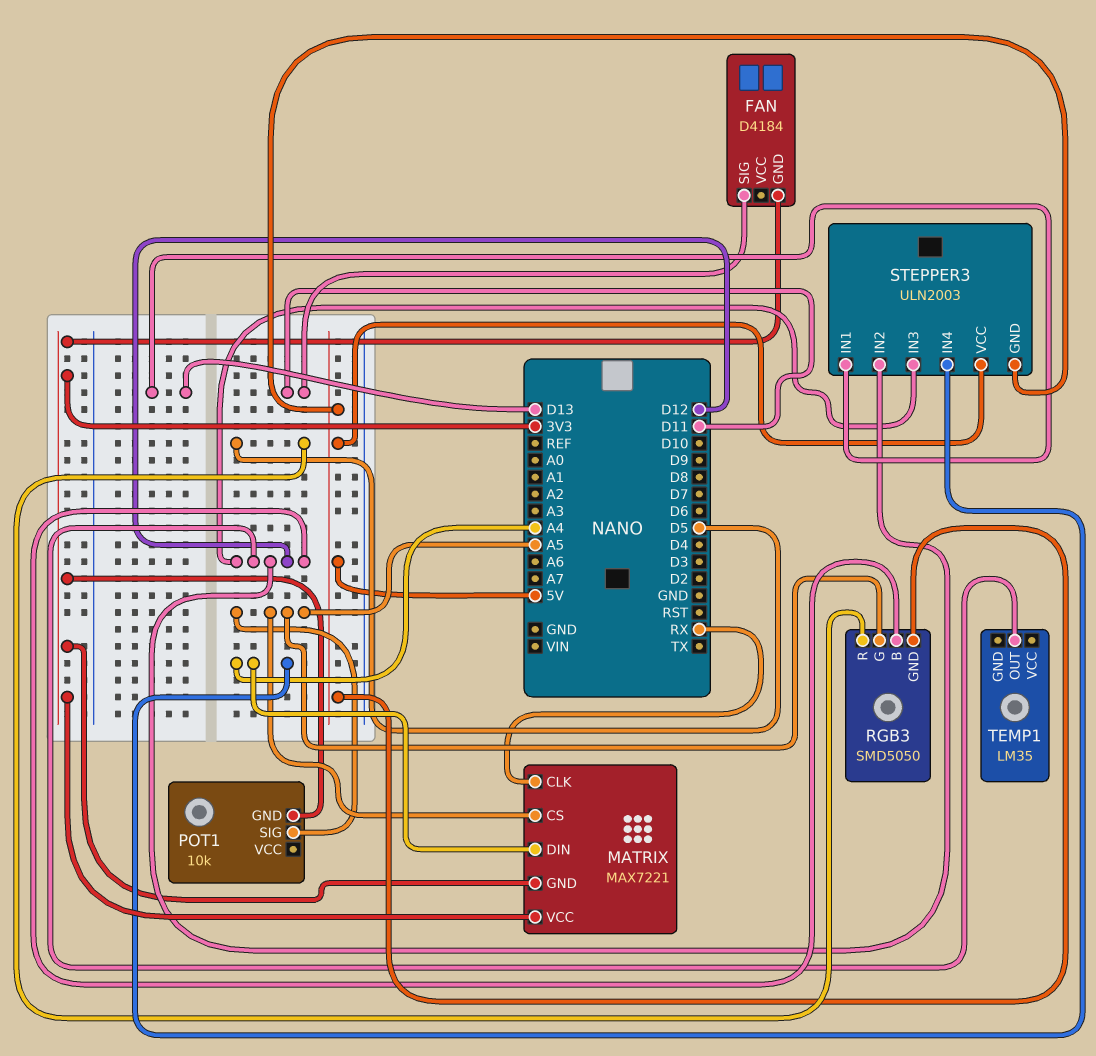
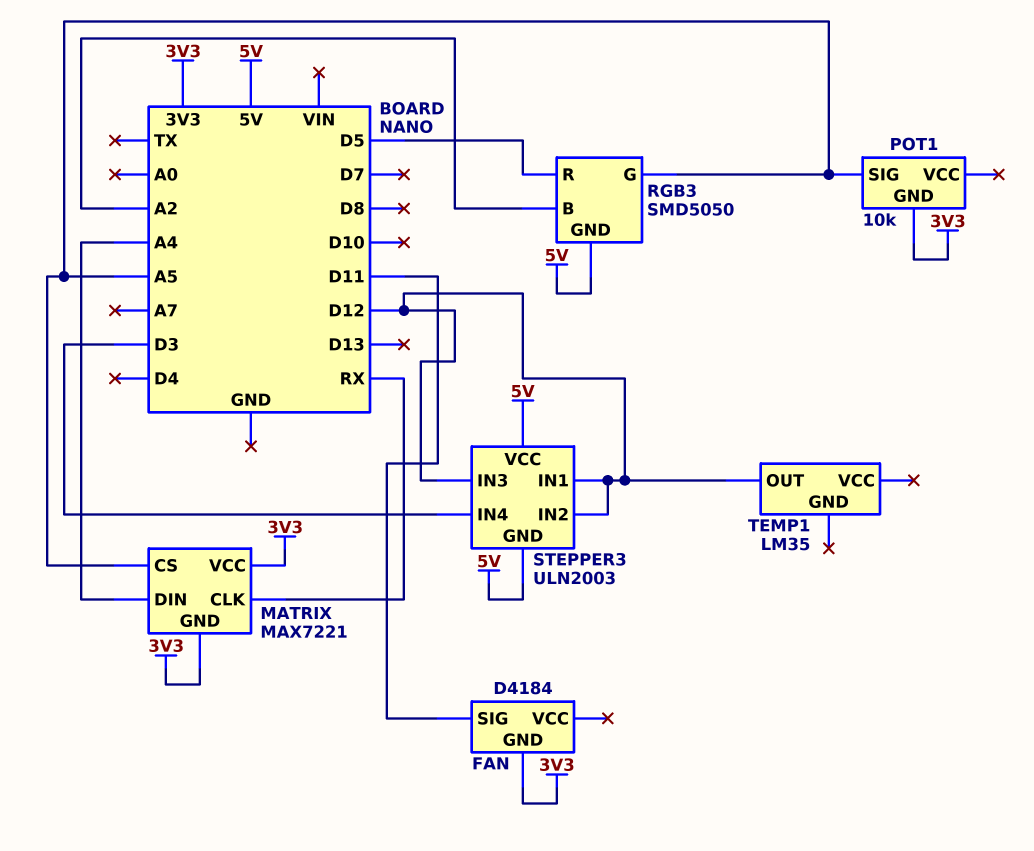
RGB3 pin B: D12 -> A2
STEPPER3 pin IN1: D13 -> D12
STEPPER3 pin IN4: A4 -> D3

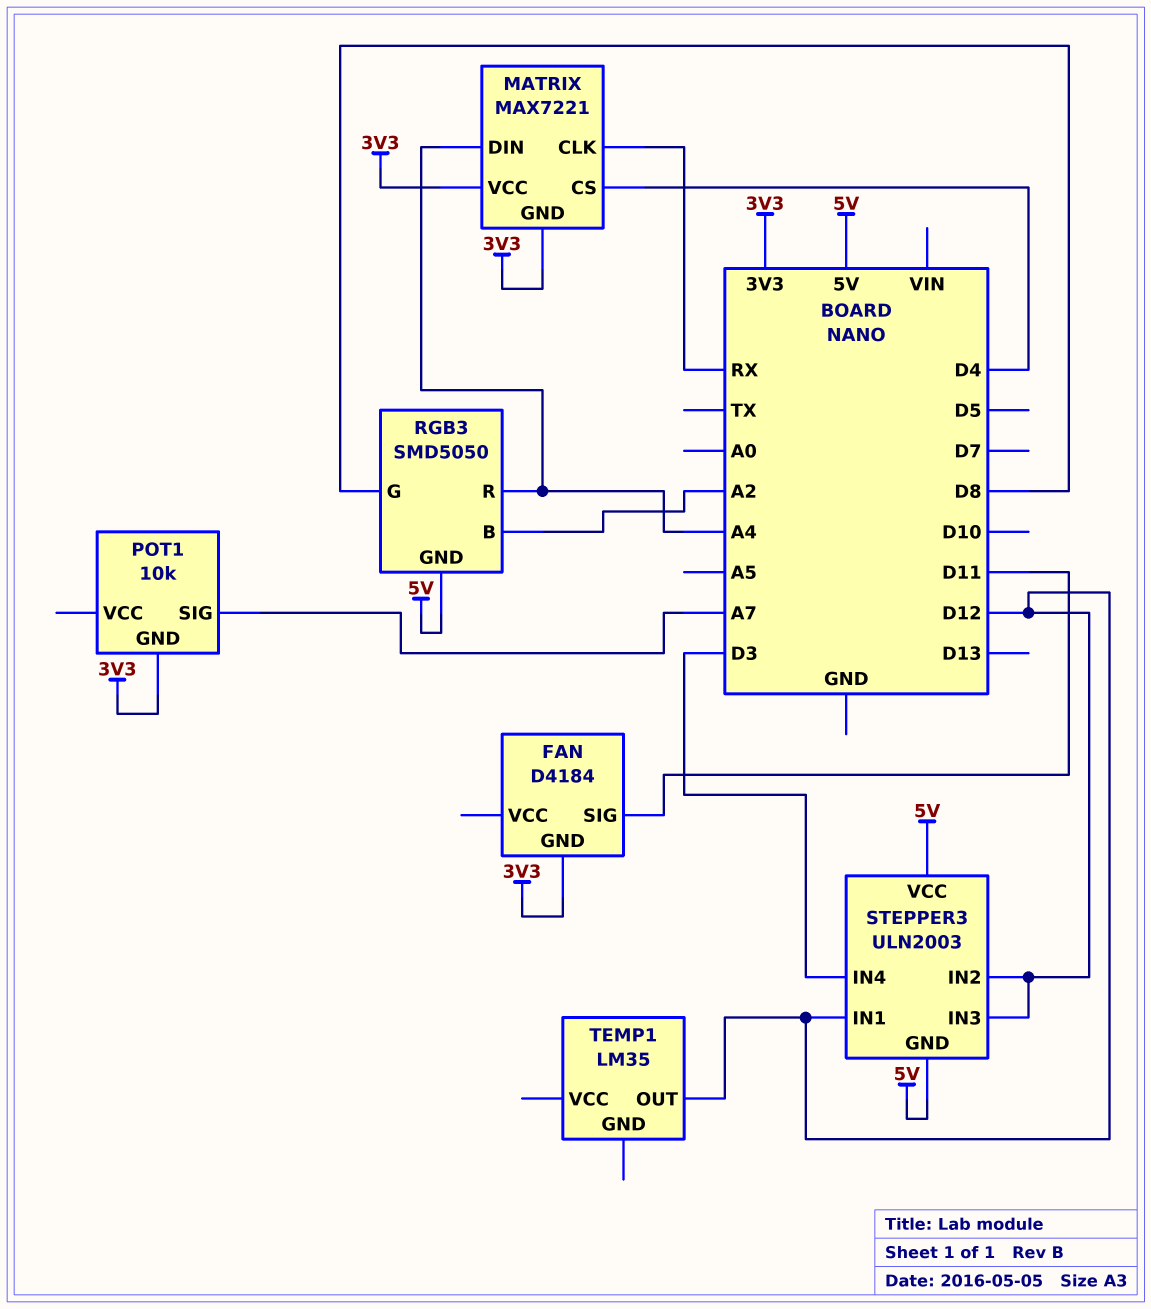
MATRIX pin CS: A5 -> D4
POT1 pin SIG: A5 -> A7
RGB3 pin G: A5 -> D8
RGB3 pin R: D5 -> A4

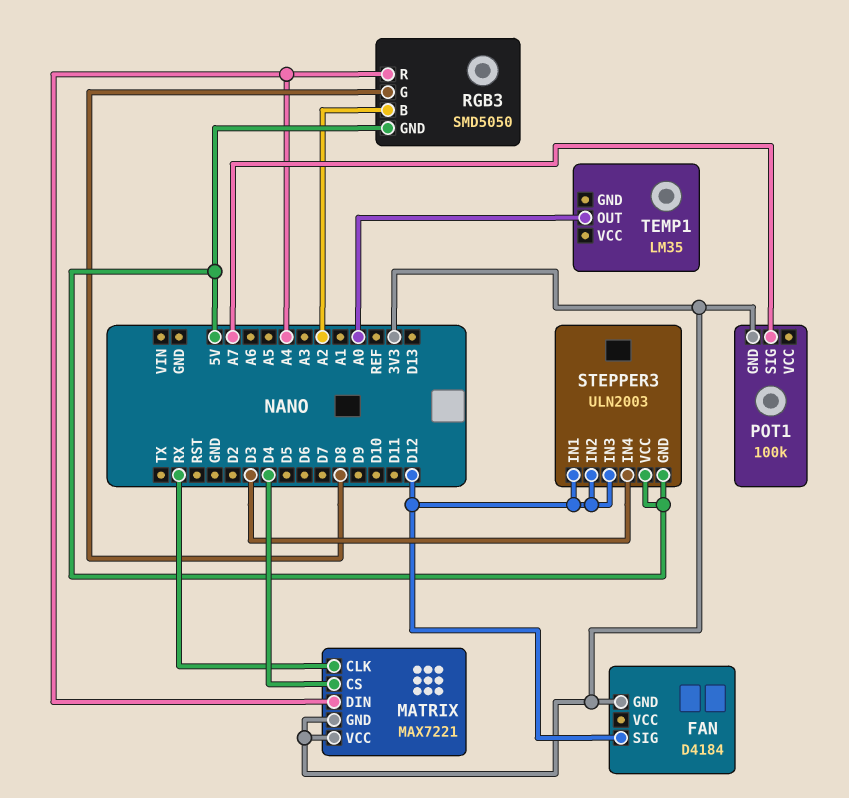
FAN pin SIG: D11 -> D12
POT1: 10k -> 100k
TEMP1 pin OUT: D12 -> A0

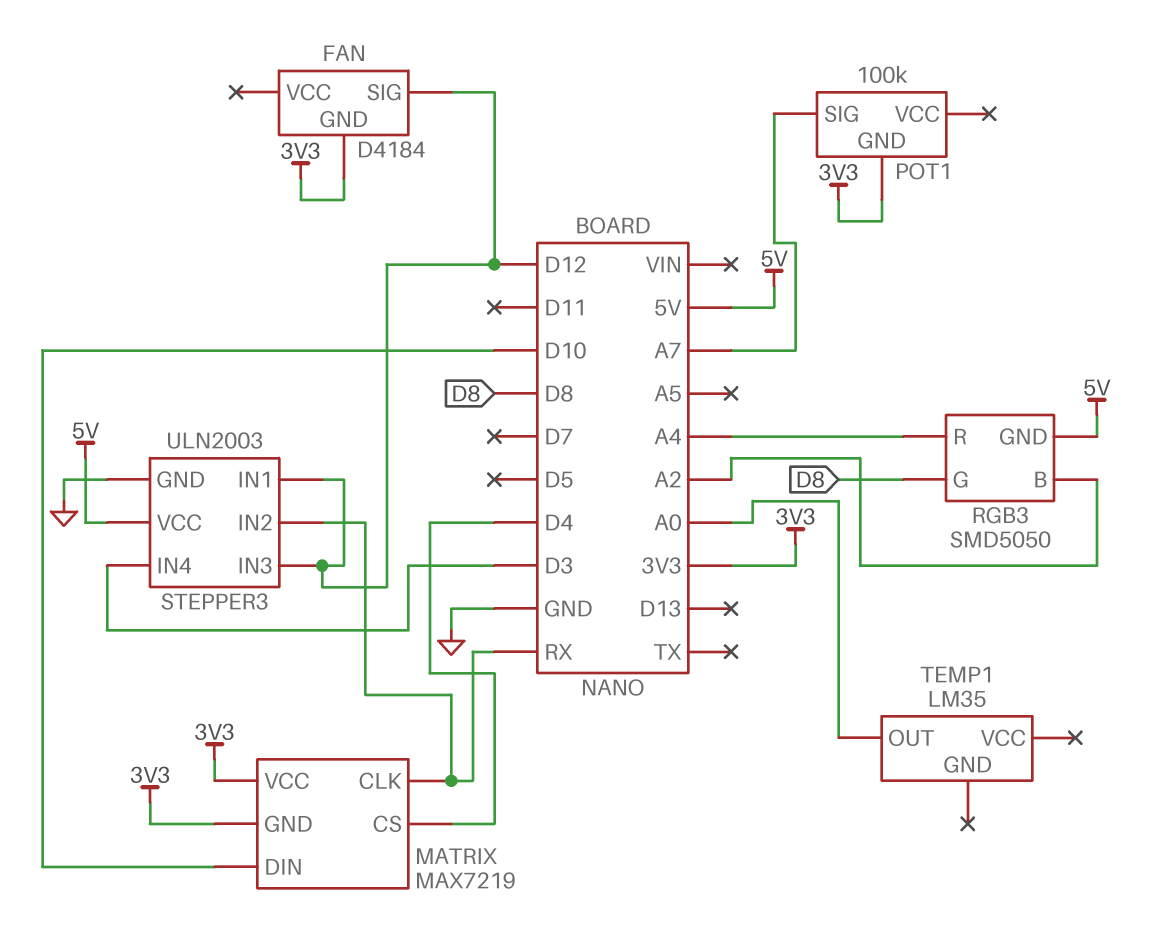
MATRIX: MAX7221 -> MAX7219
MATRIX pin DIN: A4 -> D10
STEPPER3 pin GND: 5V -> GND
STEPPER3 pin IN2: D12 -> RX

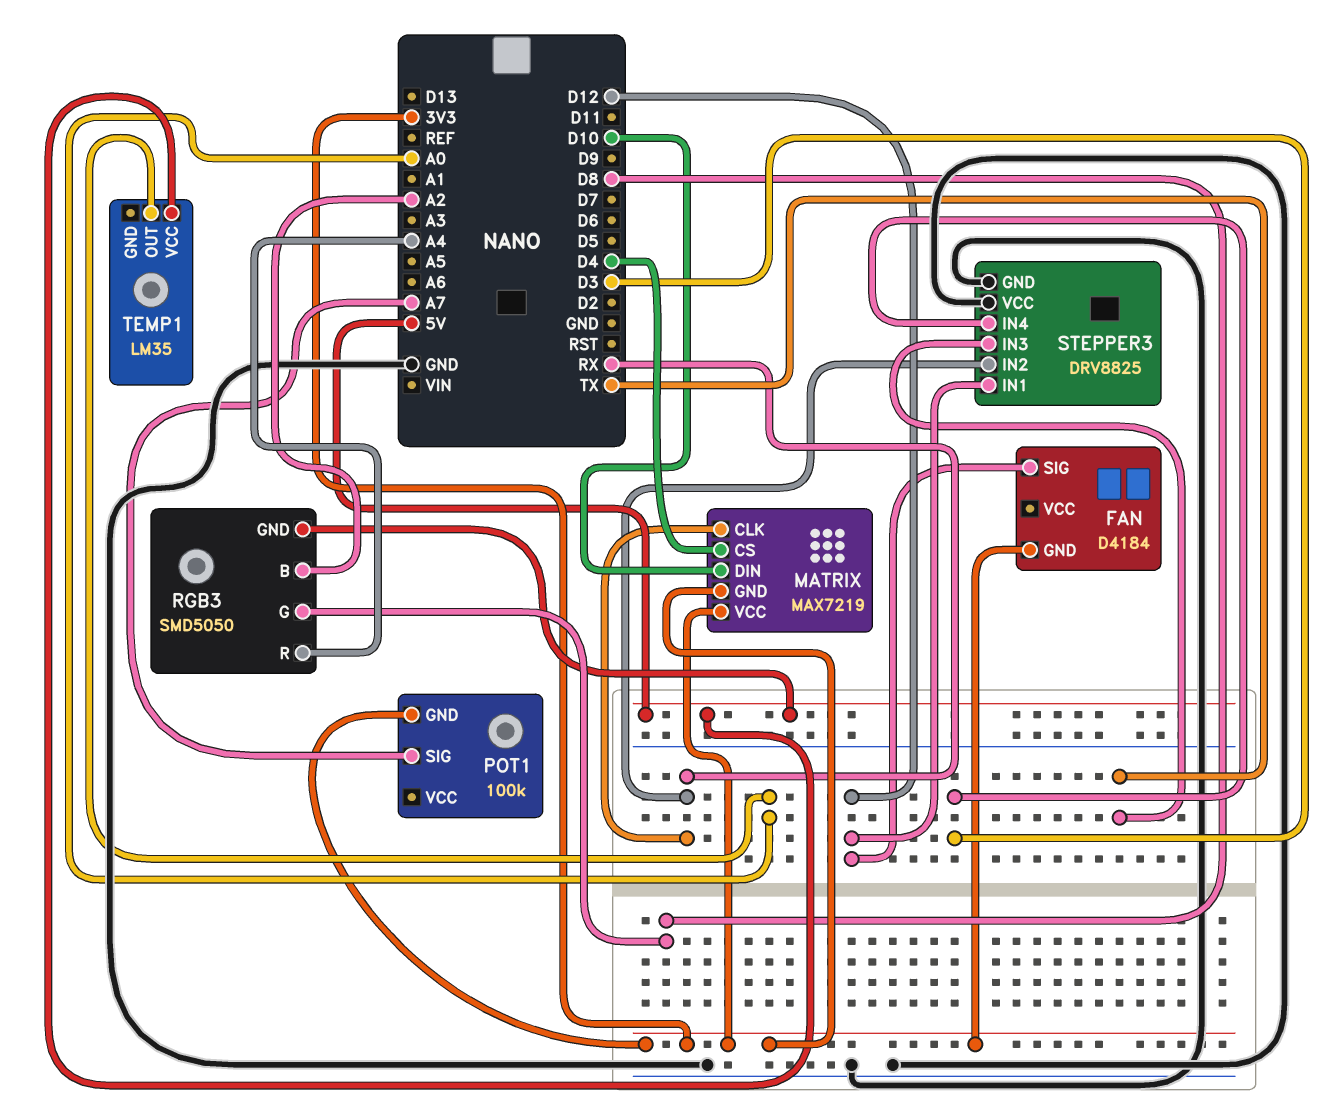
STEPPER3: ULN2003 -> DRV8825
STEPPER3 pin IN3: D12 -> TX
STEPPER3 pin VCC: 5V -> GND
TEMP1 pin VCC: none -> 5V

